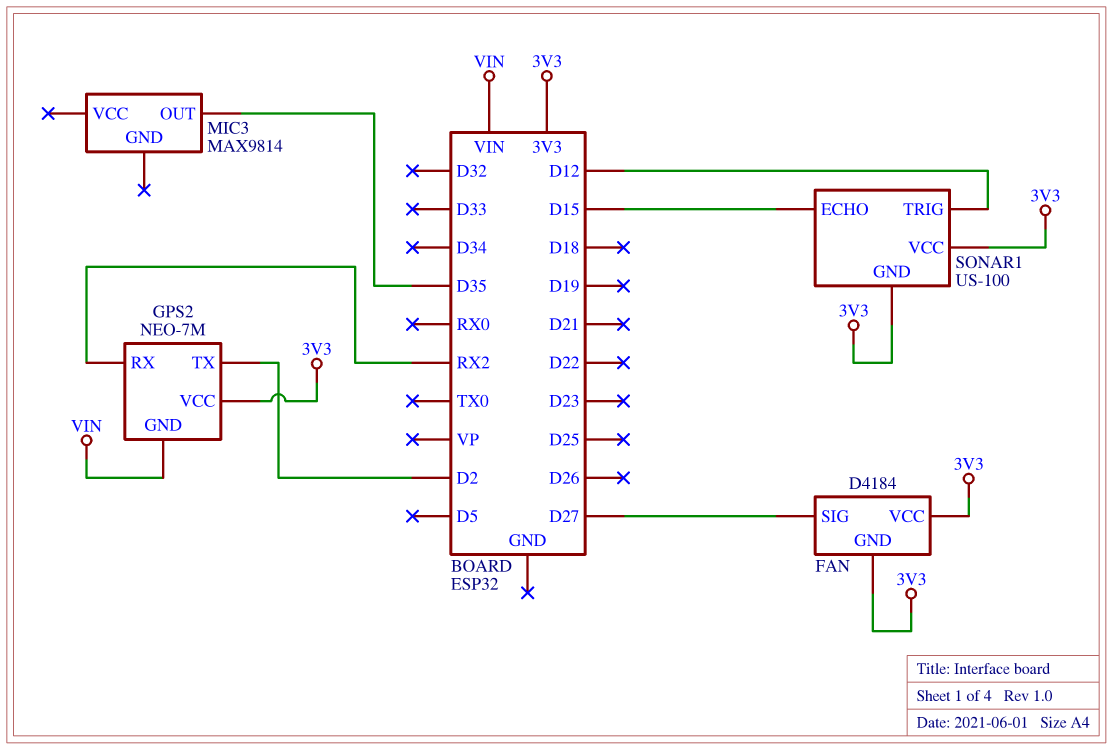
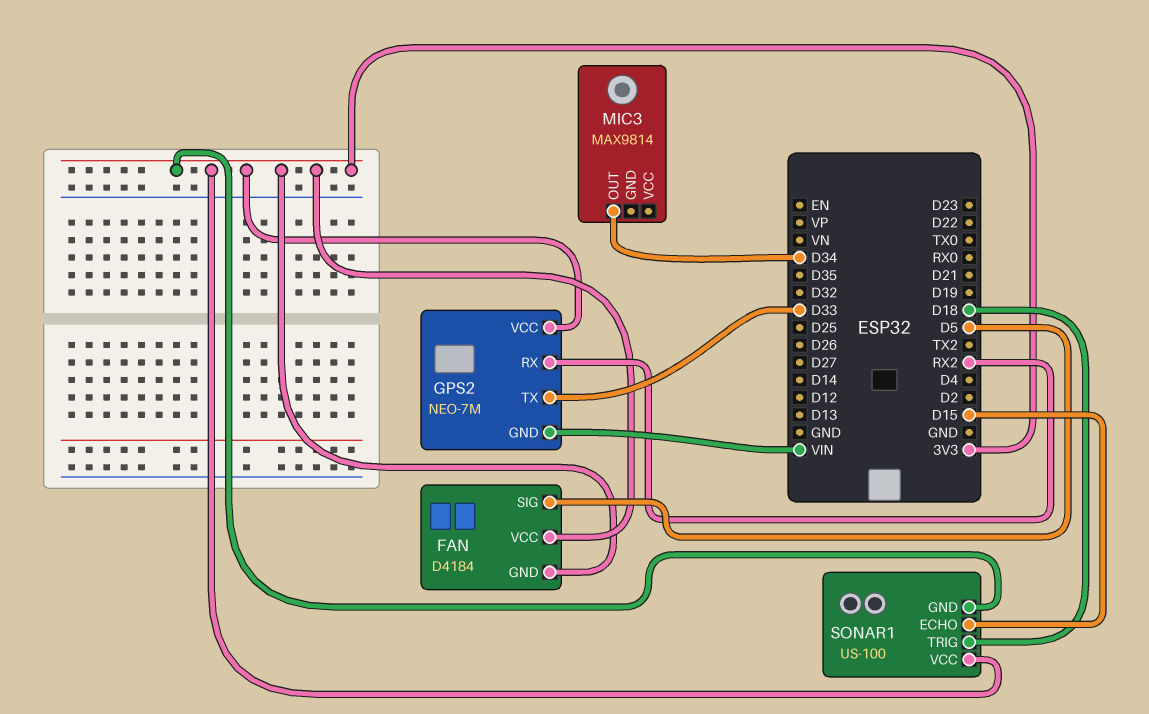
FAN pin SIG: D27 -> D5
GPS2 pin TX: D2 -> D33
MIC3 pin OUT: D35 -> D34
SONAR1 pin TRIG: D12 -> D18

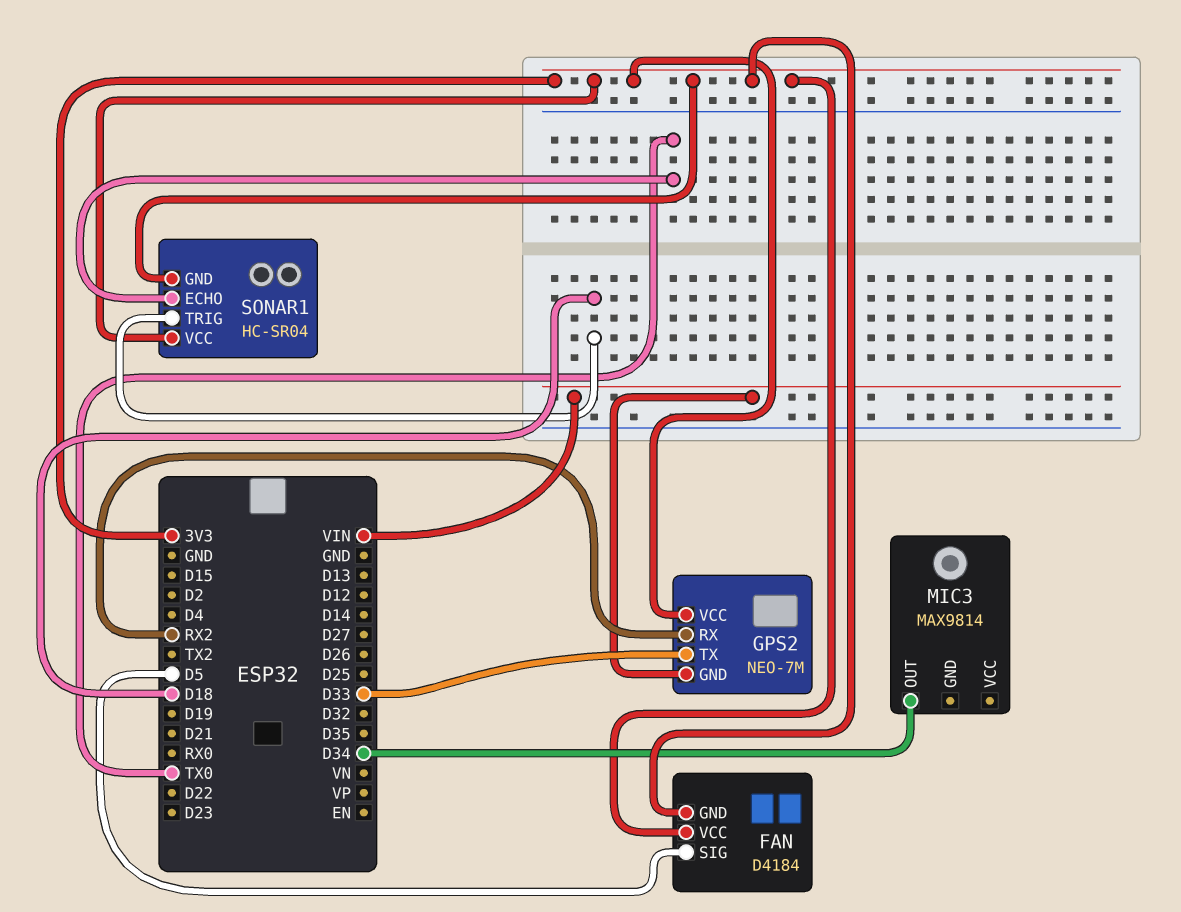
SONAR1: US-100 -> HC-SR04
SONAR1 pin ECHO: D15 -> TX0

